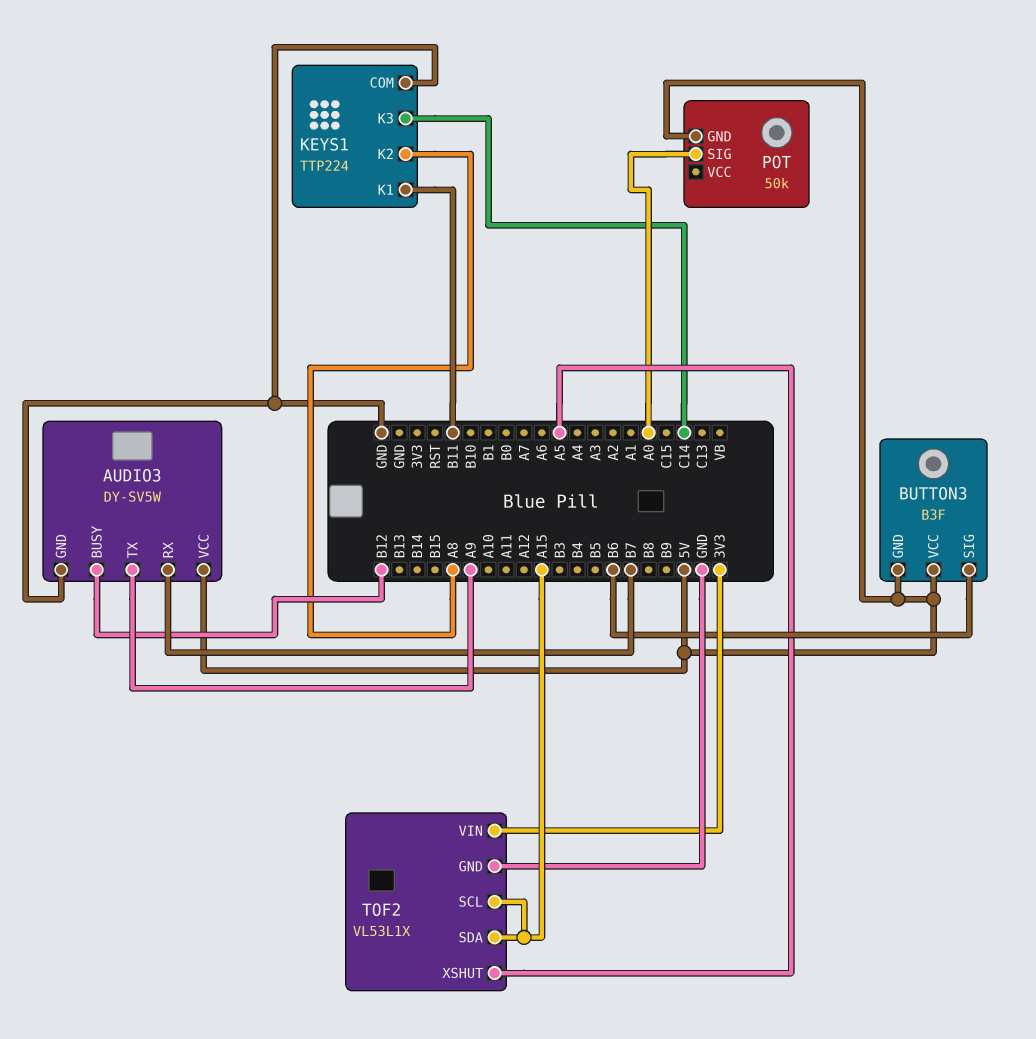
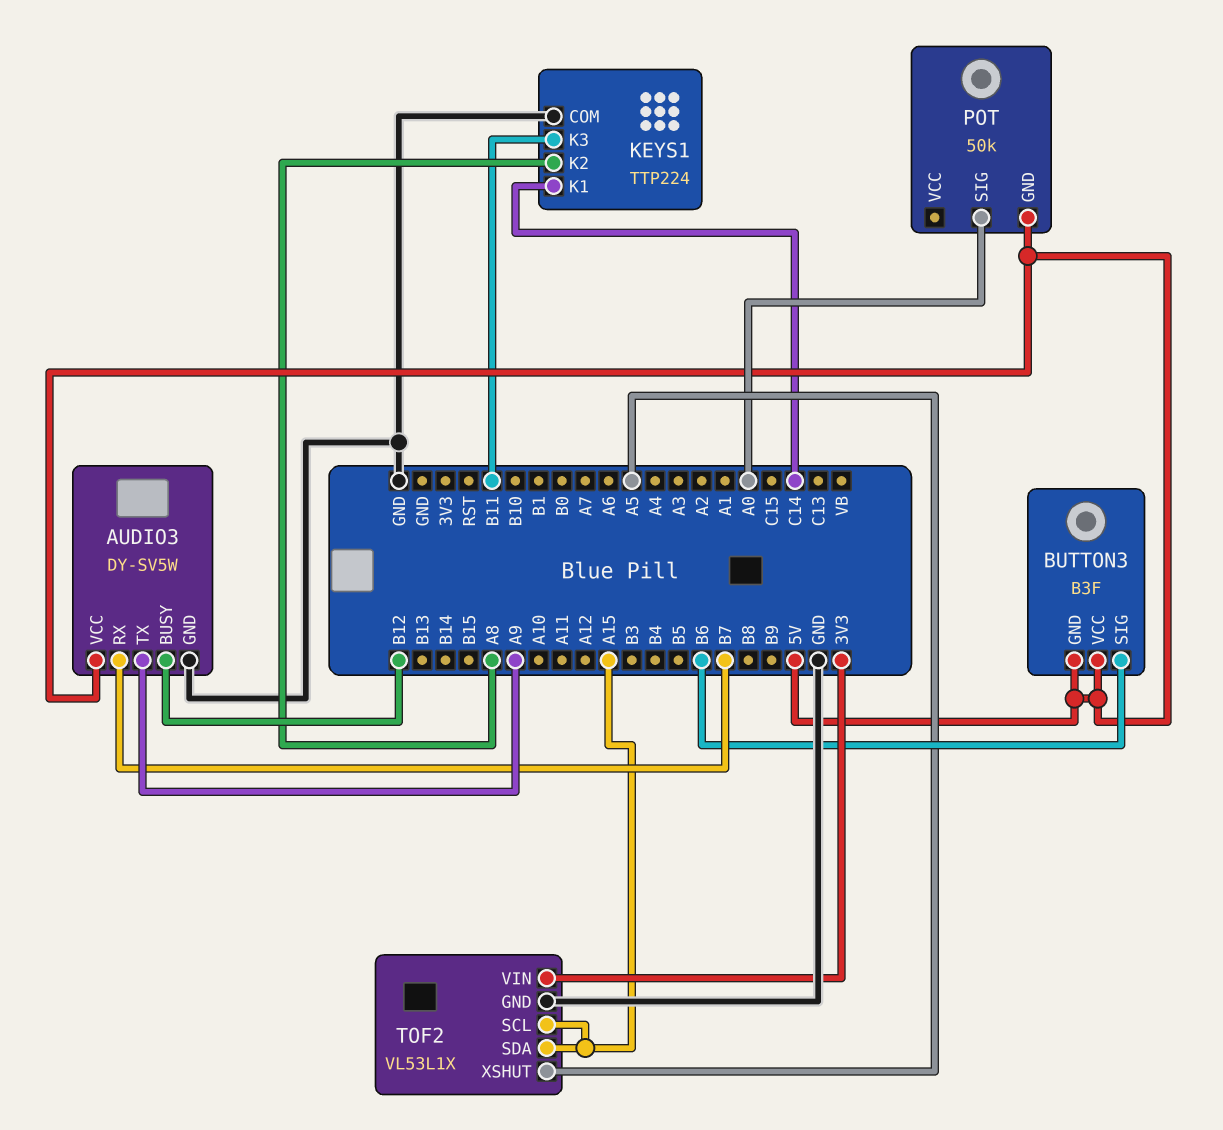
KEYS1 pin K1: B11 -> C14
KEYS1 pin K3: C14 -> B11

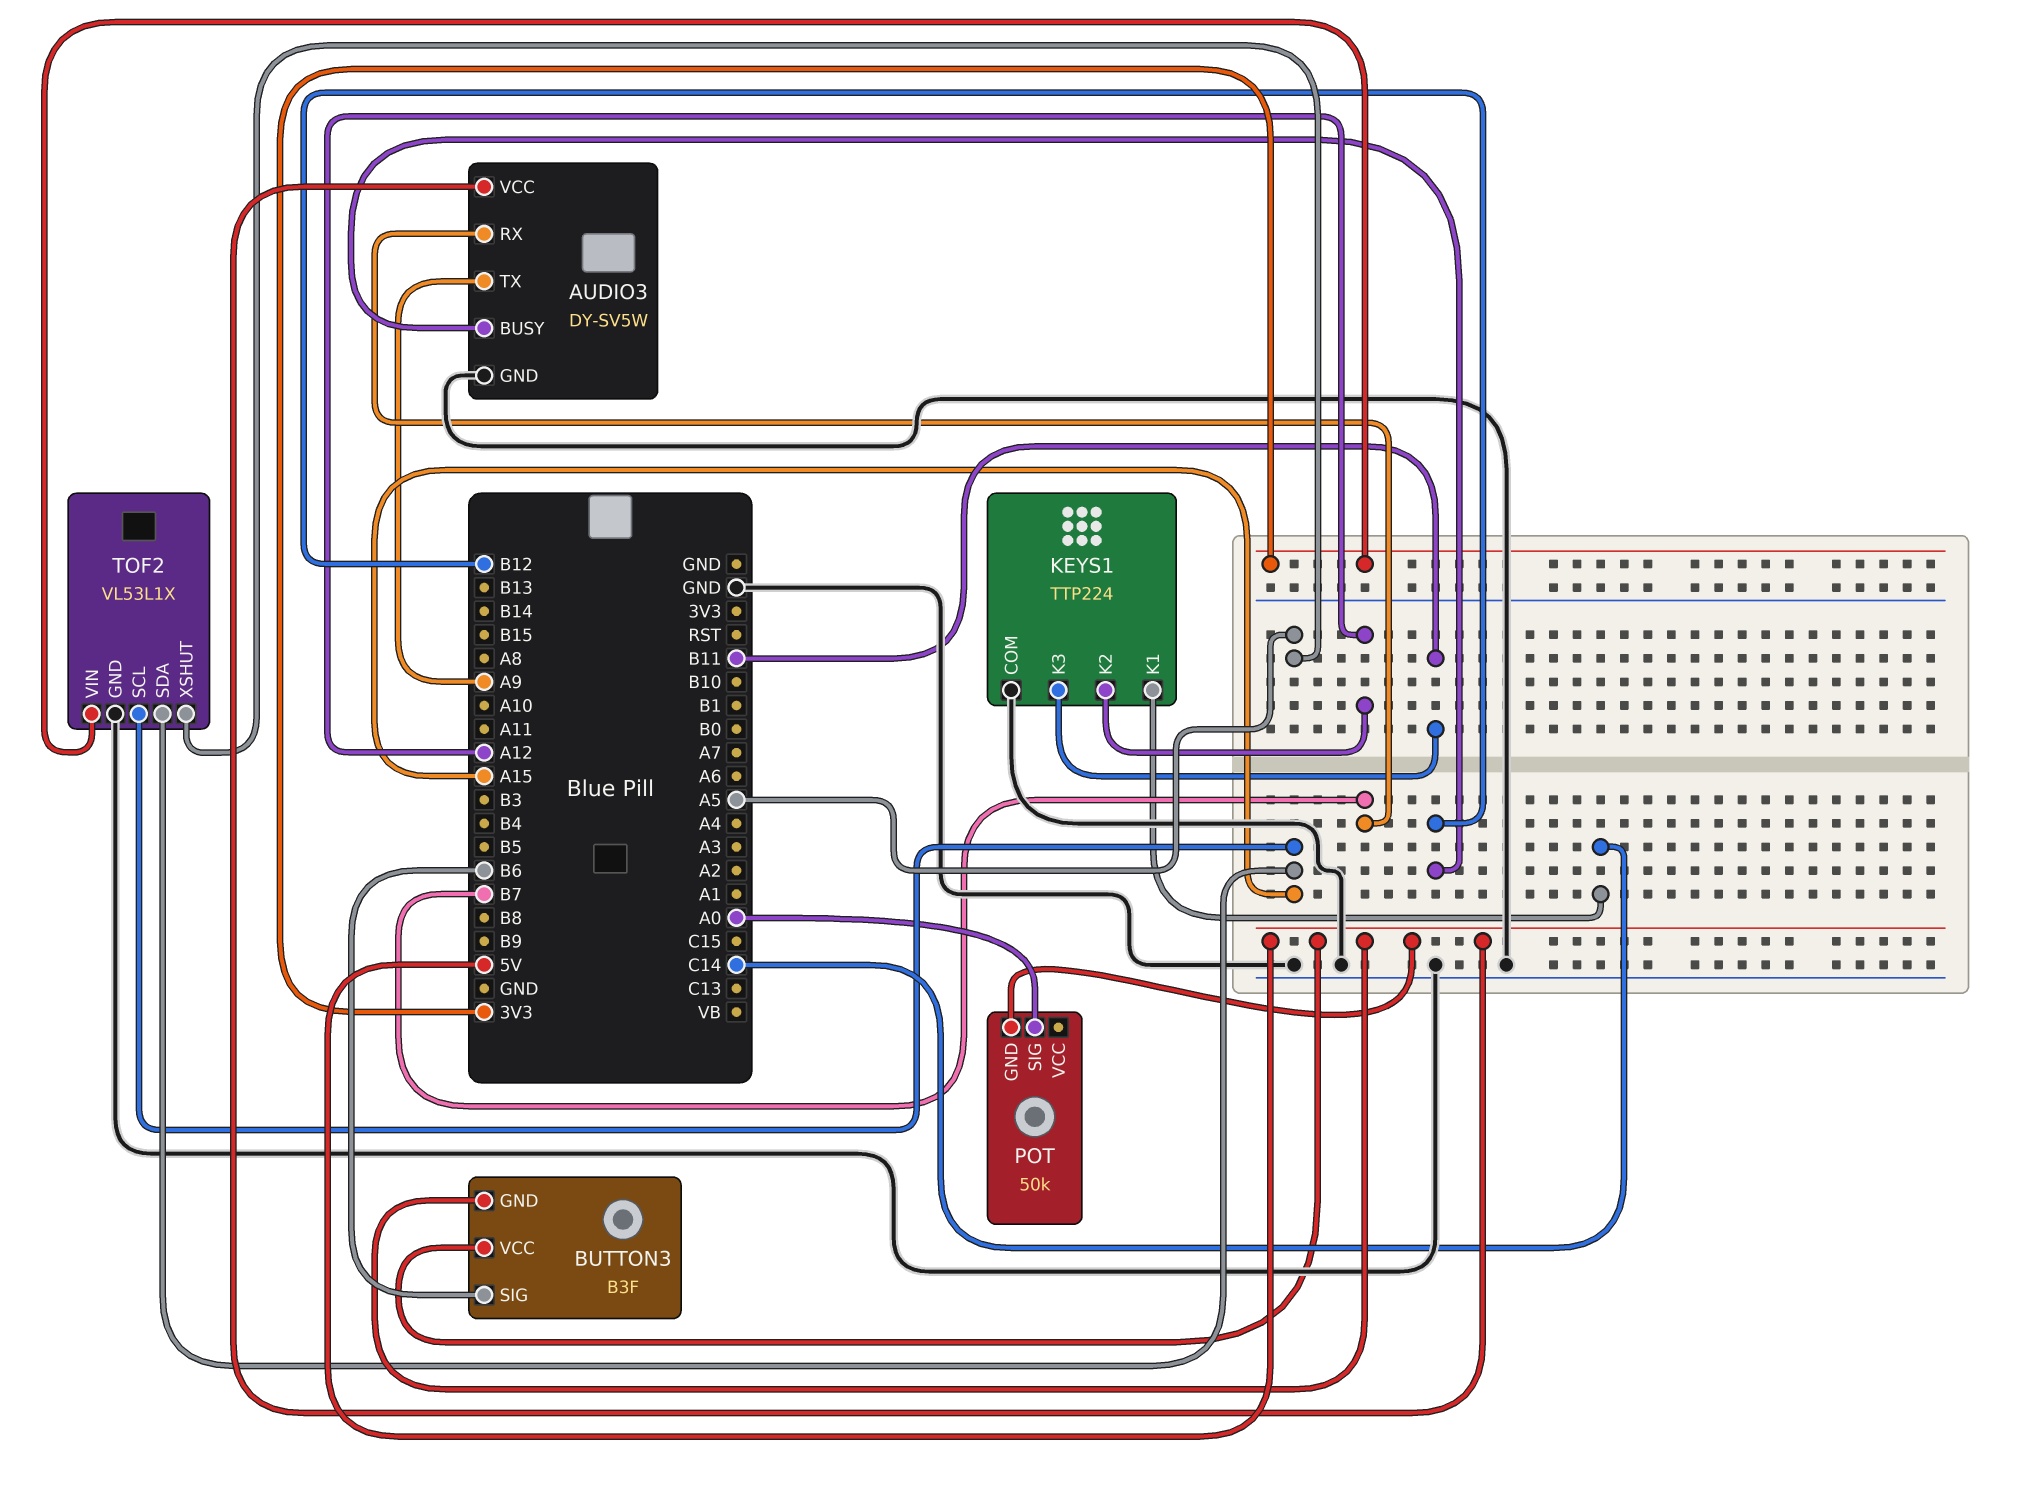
KEYS1 pin K2: A8 -> A12

